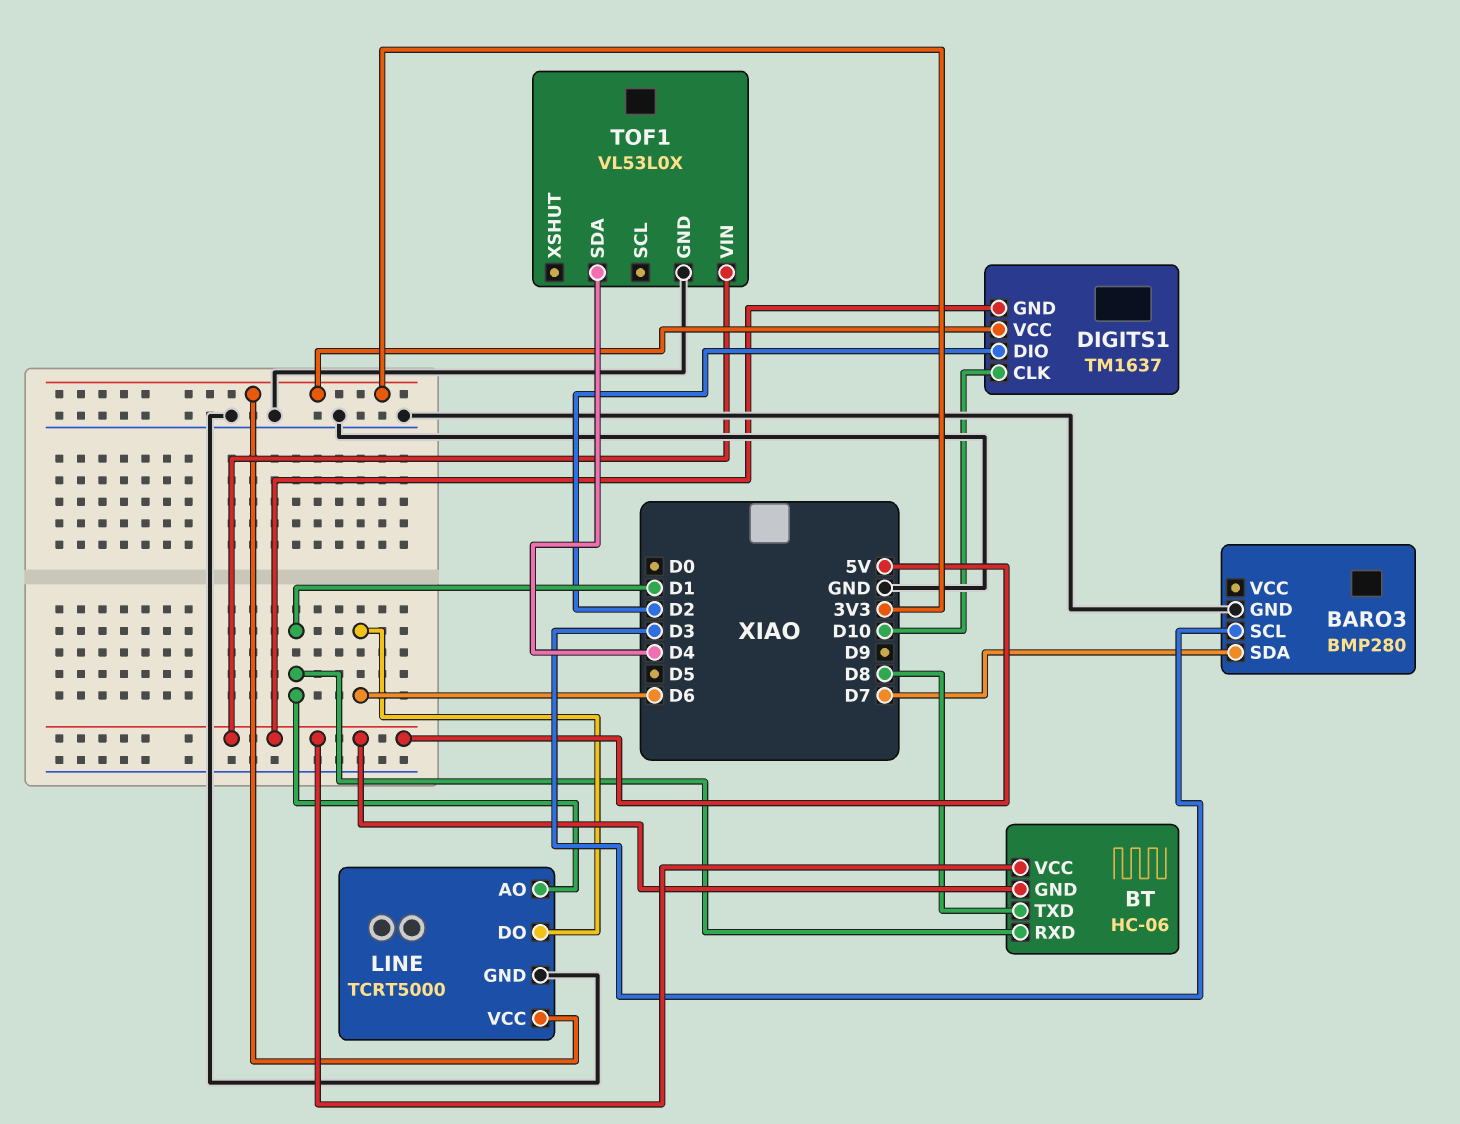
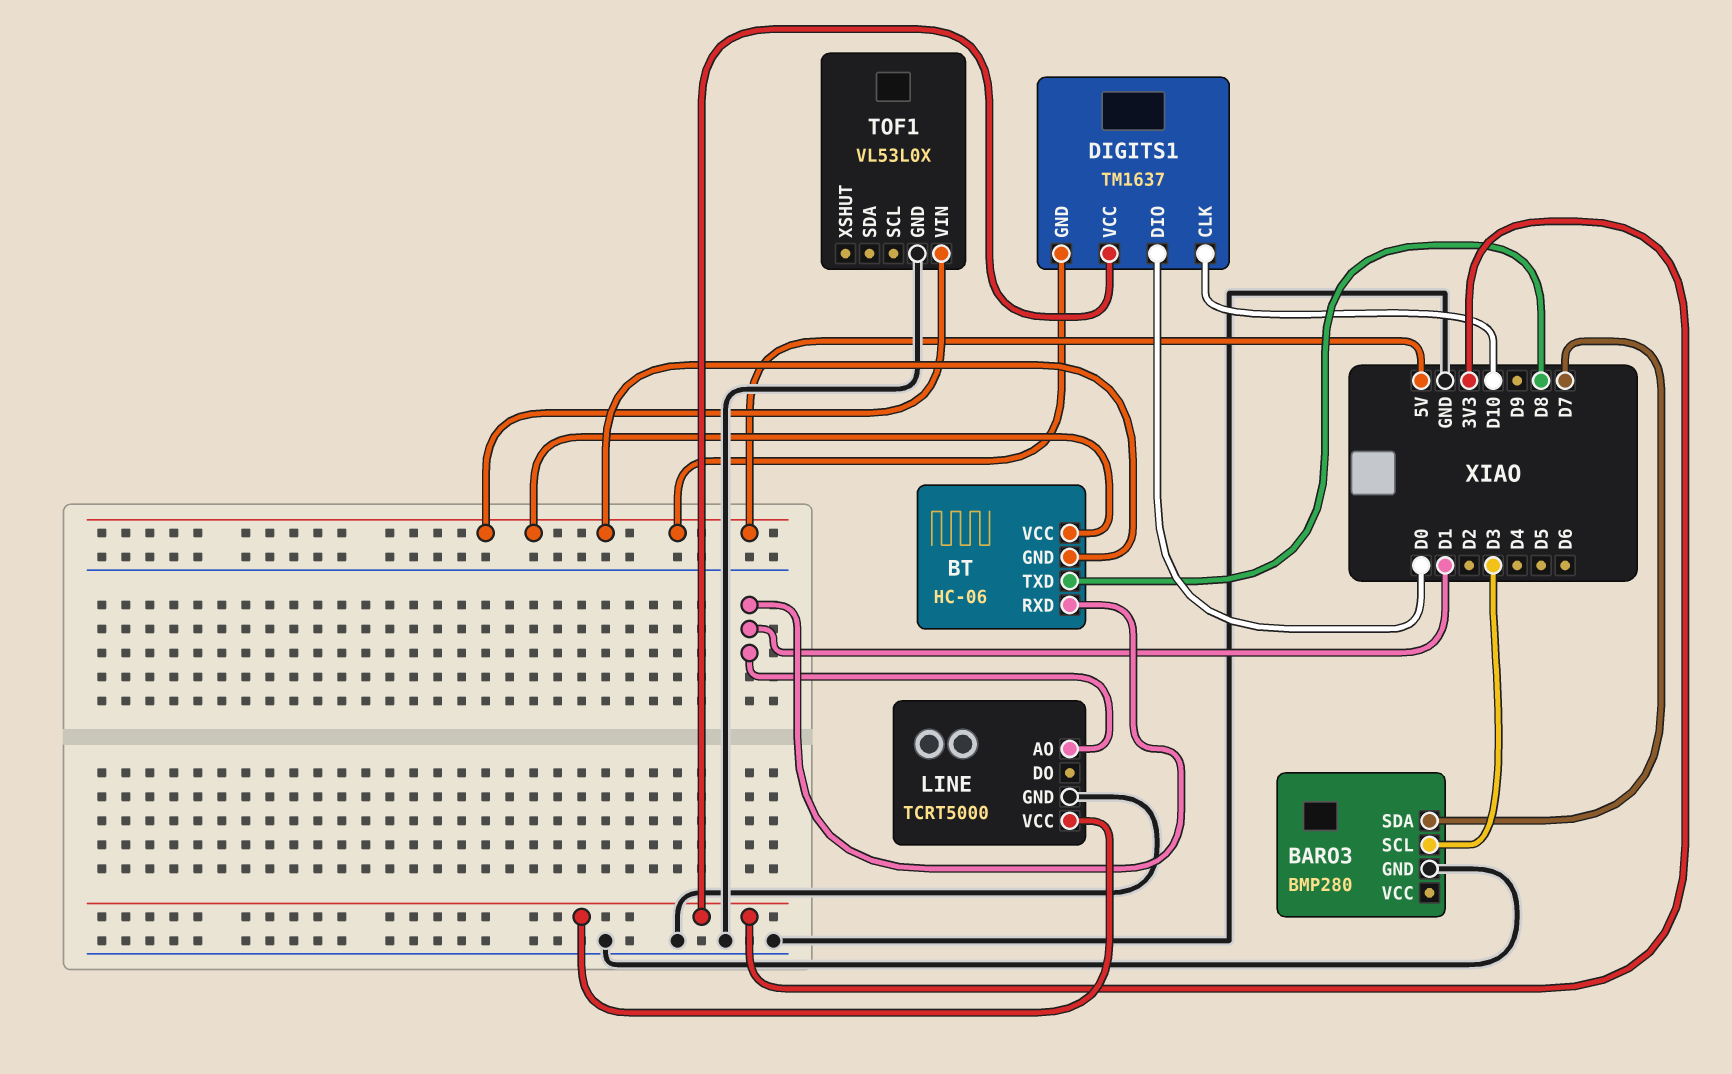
DIGITS1 pin DIO: D2 -> D0
LINE pin DO: D6 -> none
TOF1 pin SDA: D4 -> none

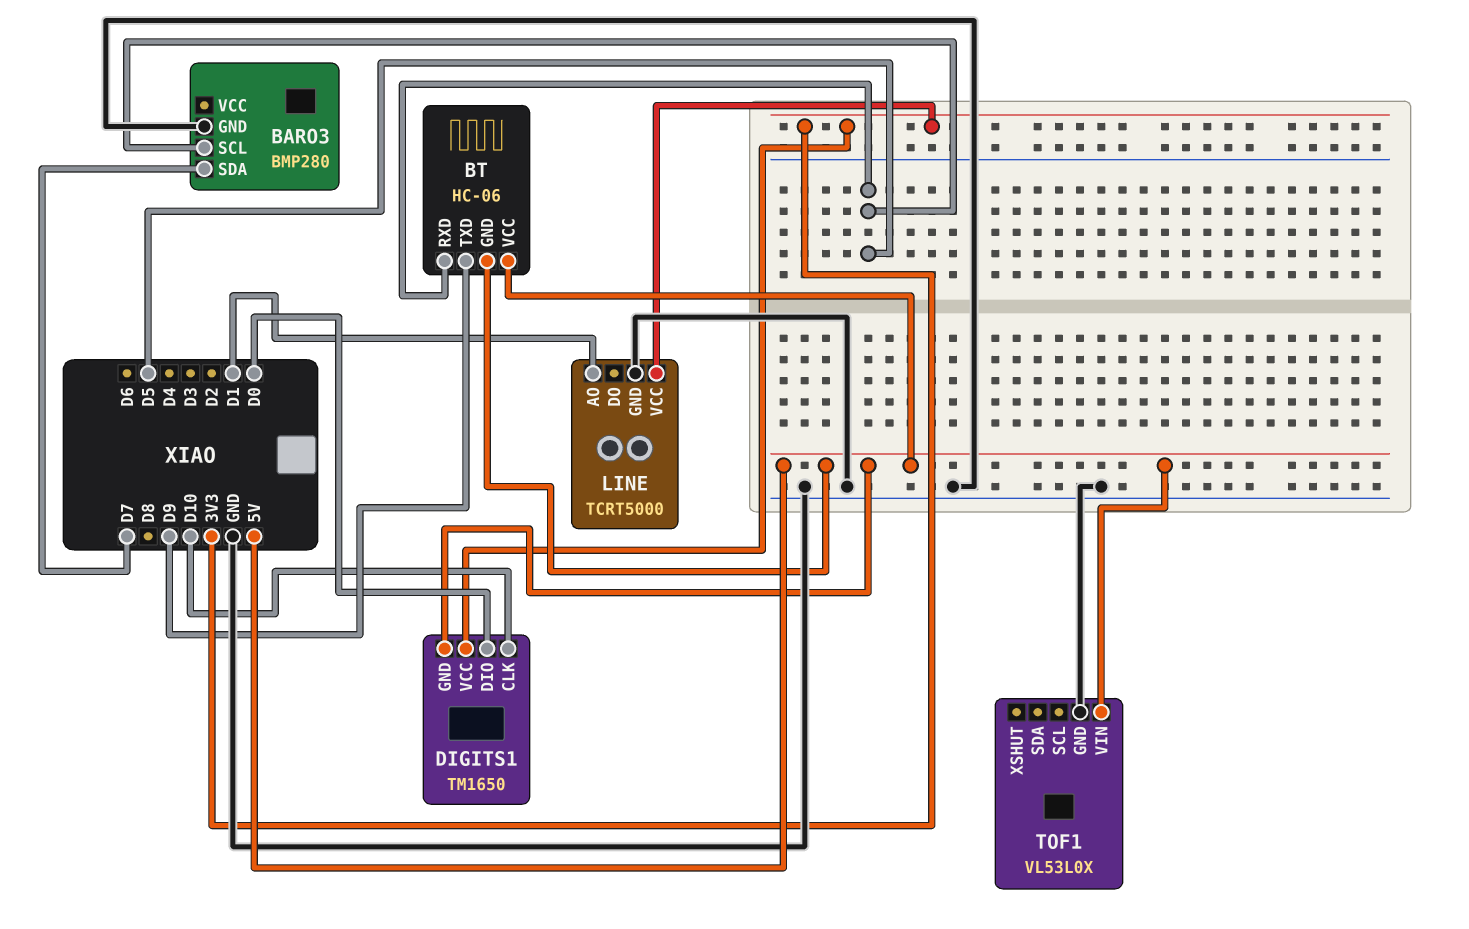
BARO3 pin SCL: D3 -> D5
BT pin RXD: D1 -> D5
BT pin TXD: D8 -> D9
DIGITS1: TM1637 -> TM1650

